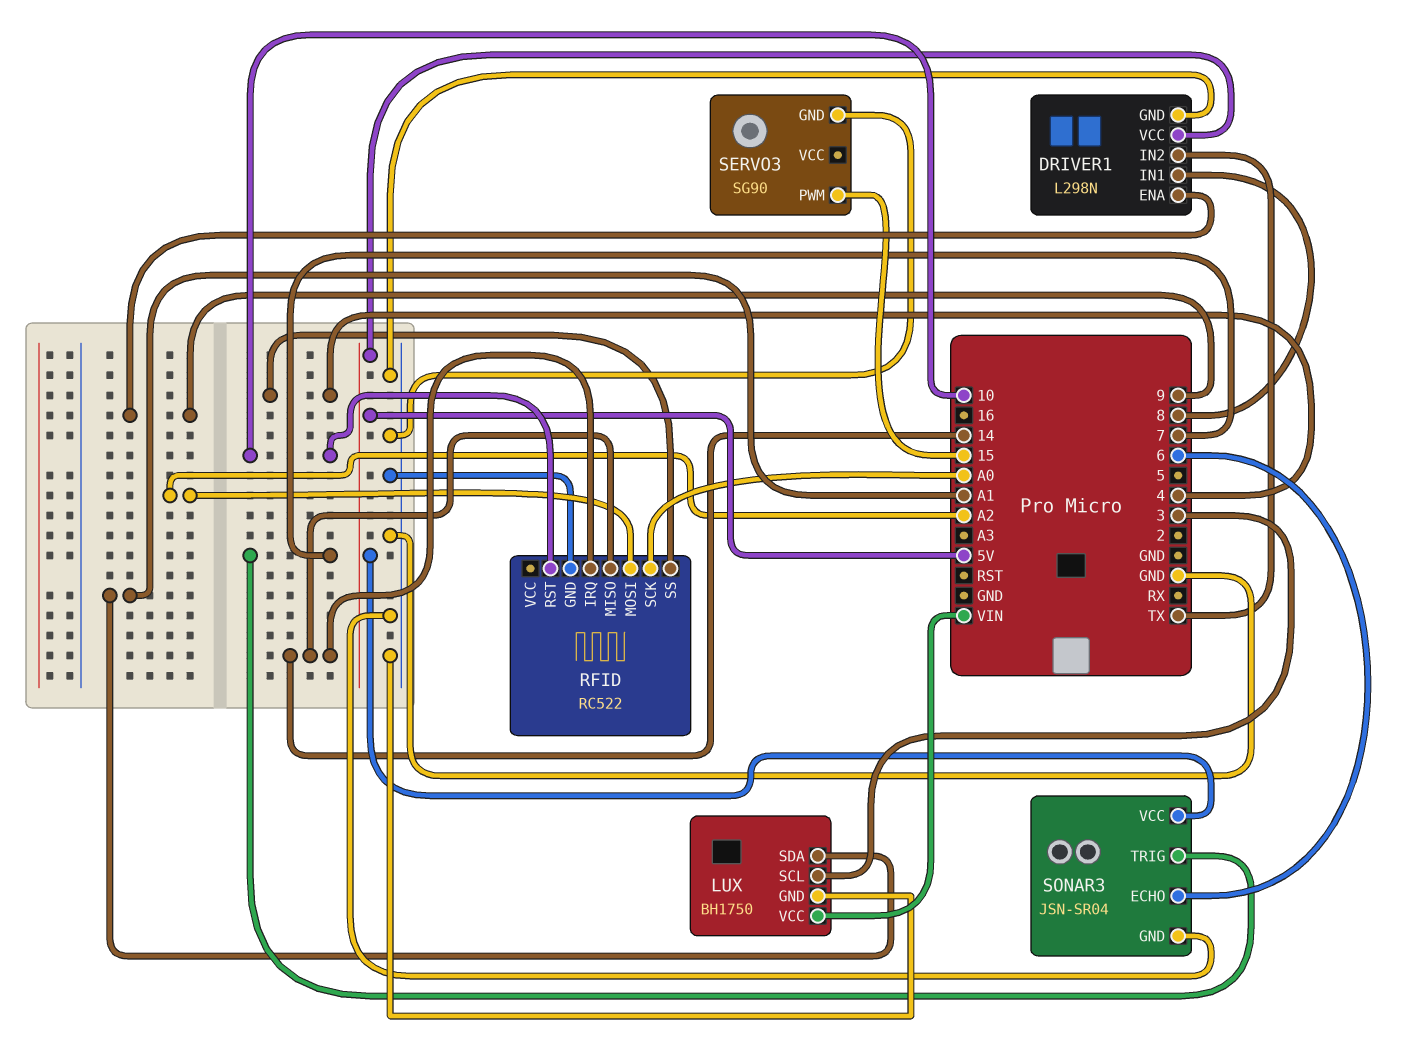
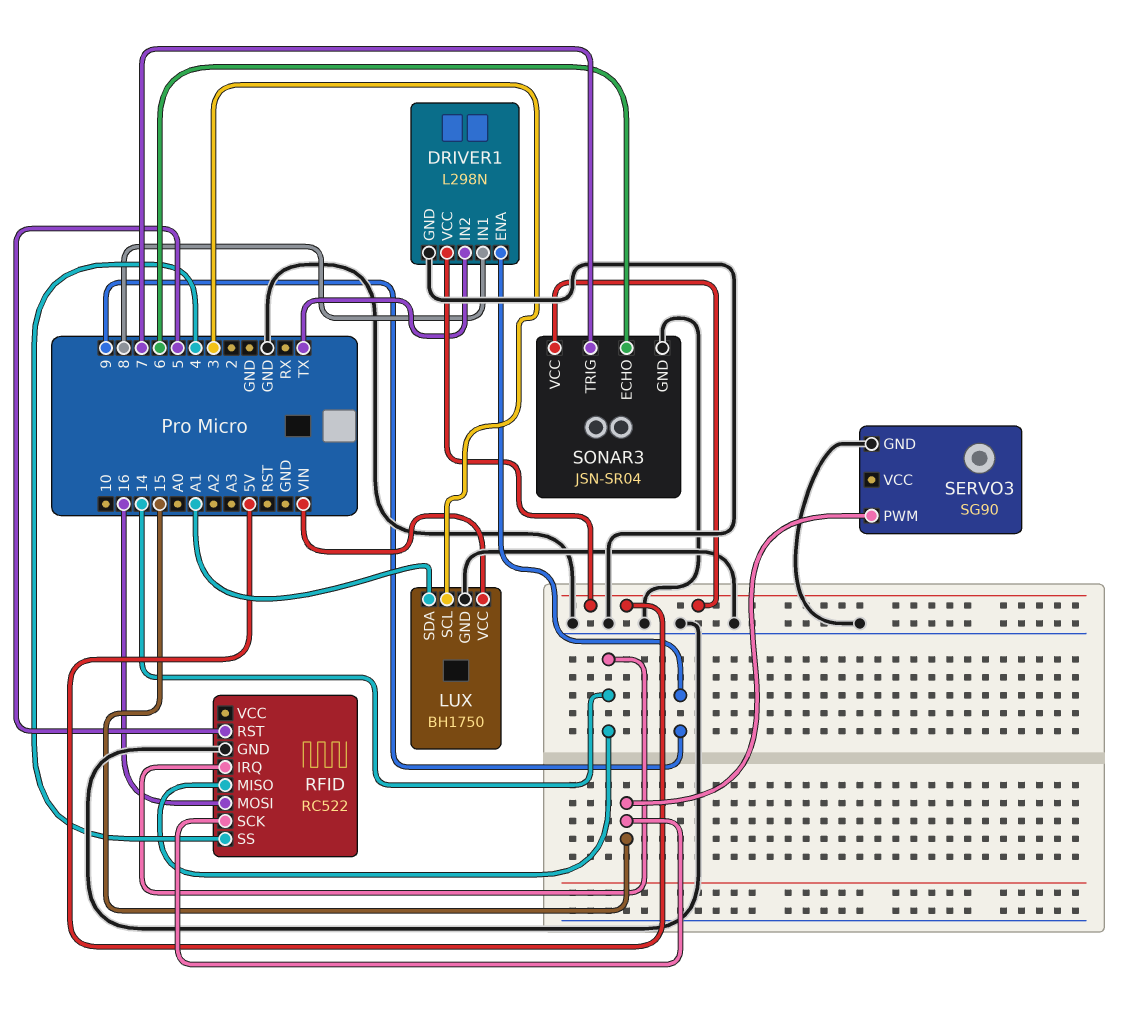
RFID pin MOSI: A2 -> 16
RFID pin RST: 10 -> 5
RFID pin SCK: A0 -> 15

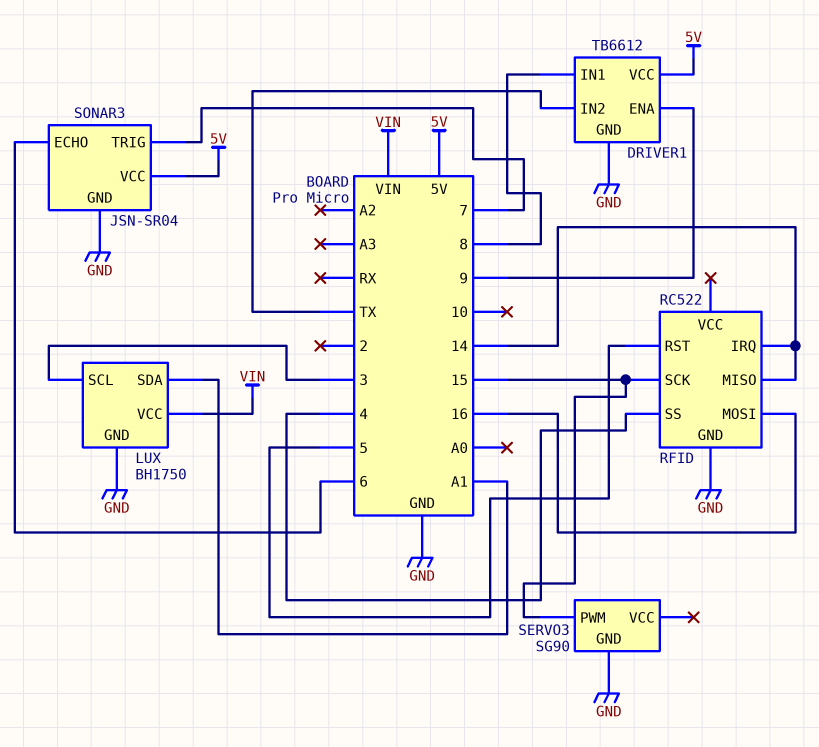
DRIVER1: L298N -> TB6612

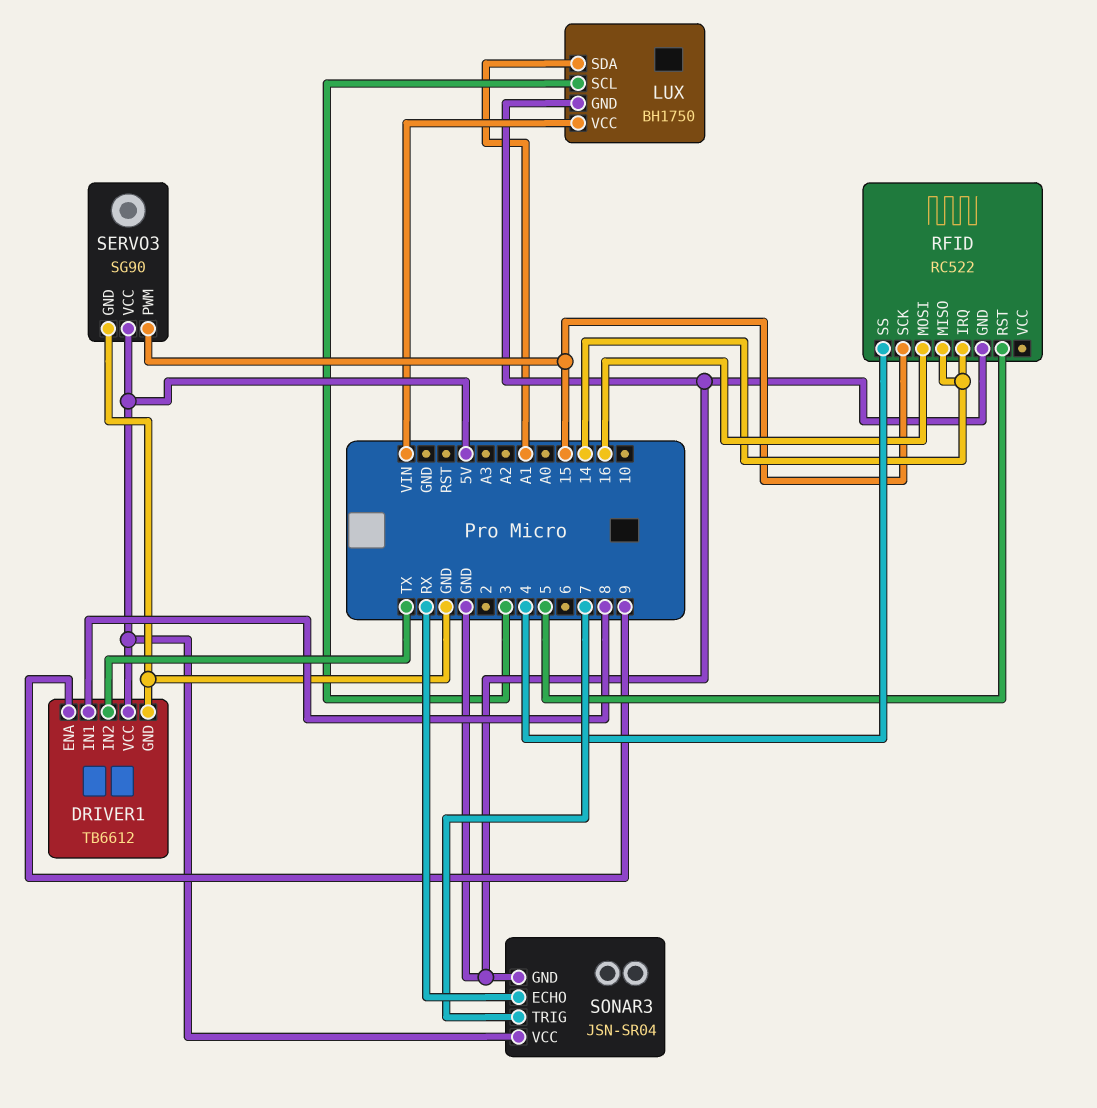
SERVO3 pin VCC: none -> 5V
SONAR3 pin ECHO: 6 -> RX

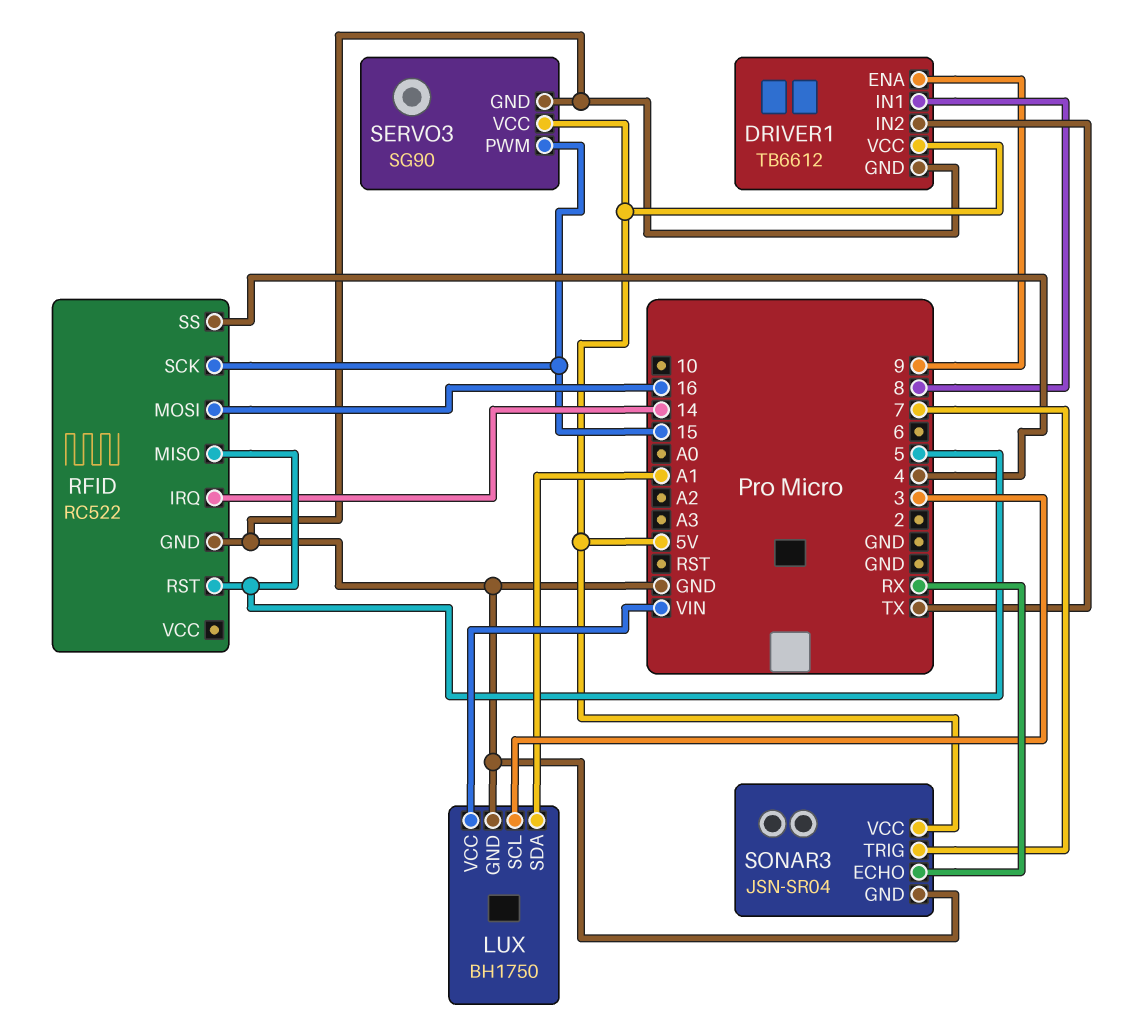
RFID pin MISO: 14 -> 5

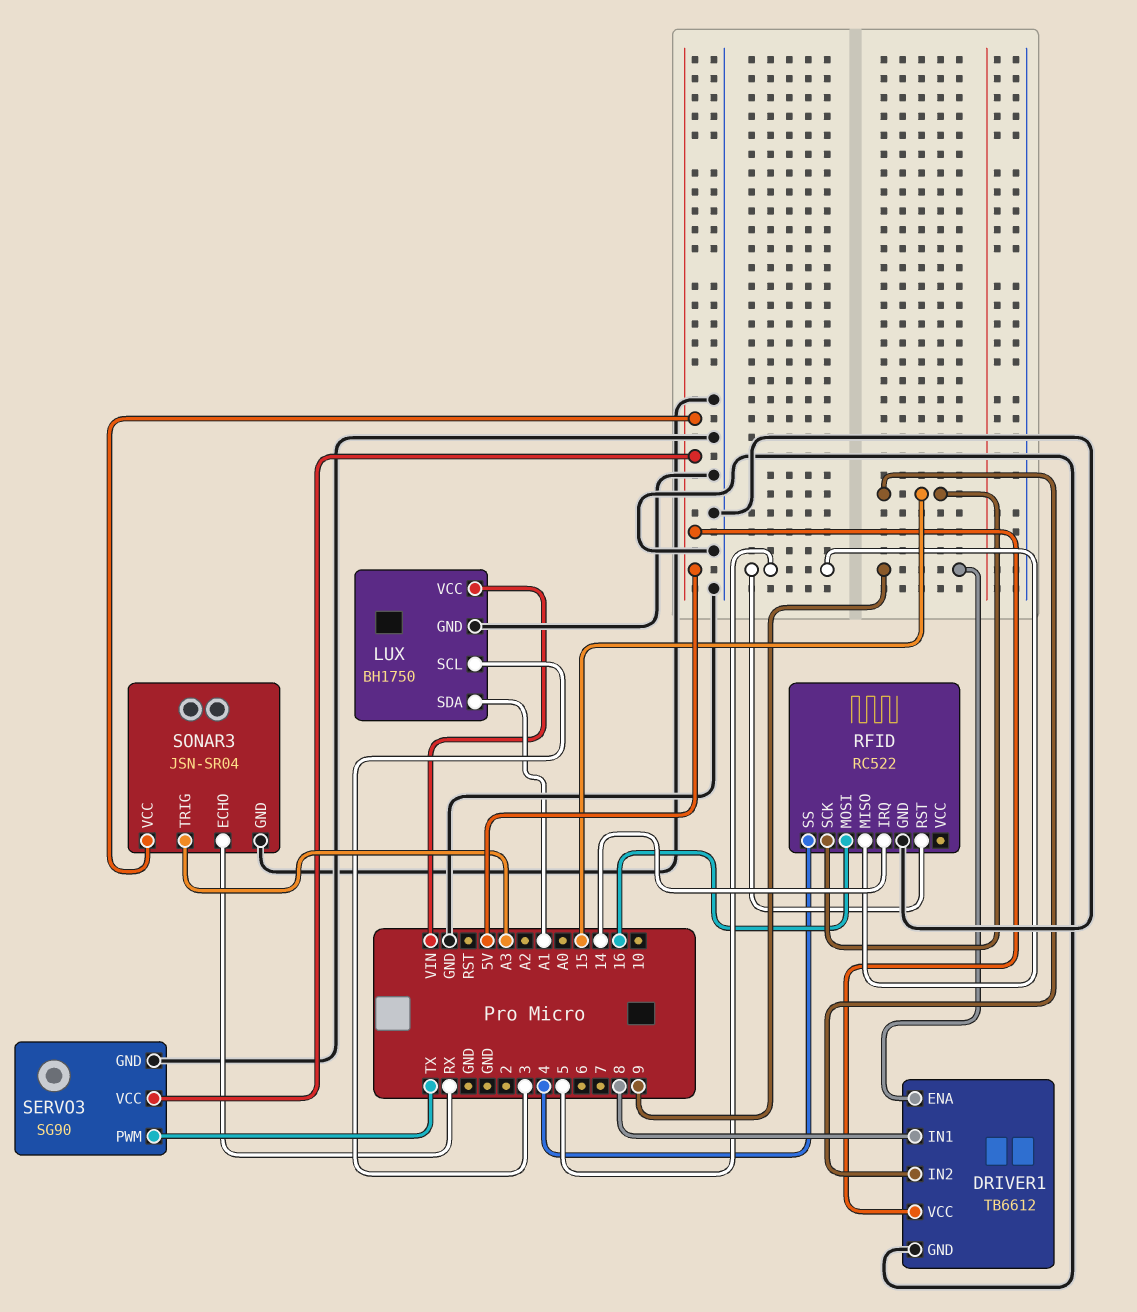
DRIVER1 pin IN2: TX -> 15
SERVO3 pin PWM: 15 -> TX
SONAR3 pin TRIG: 7 -> A3

